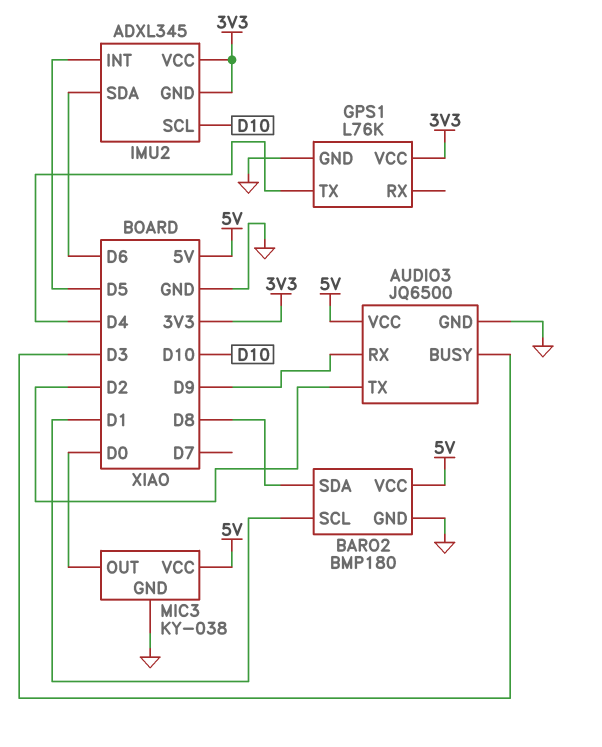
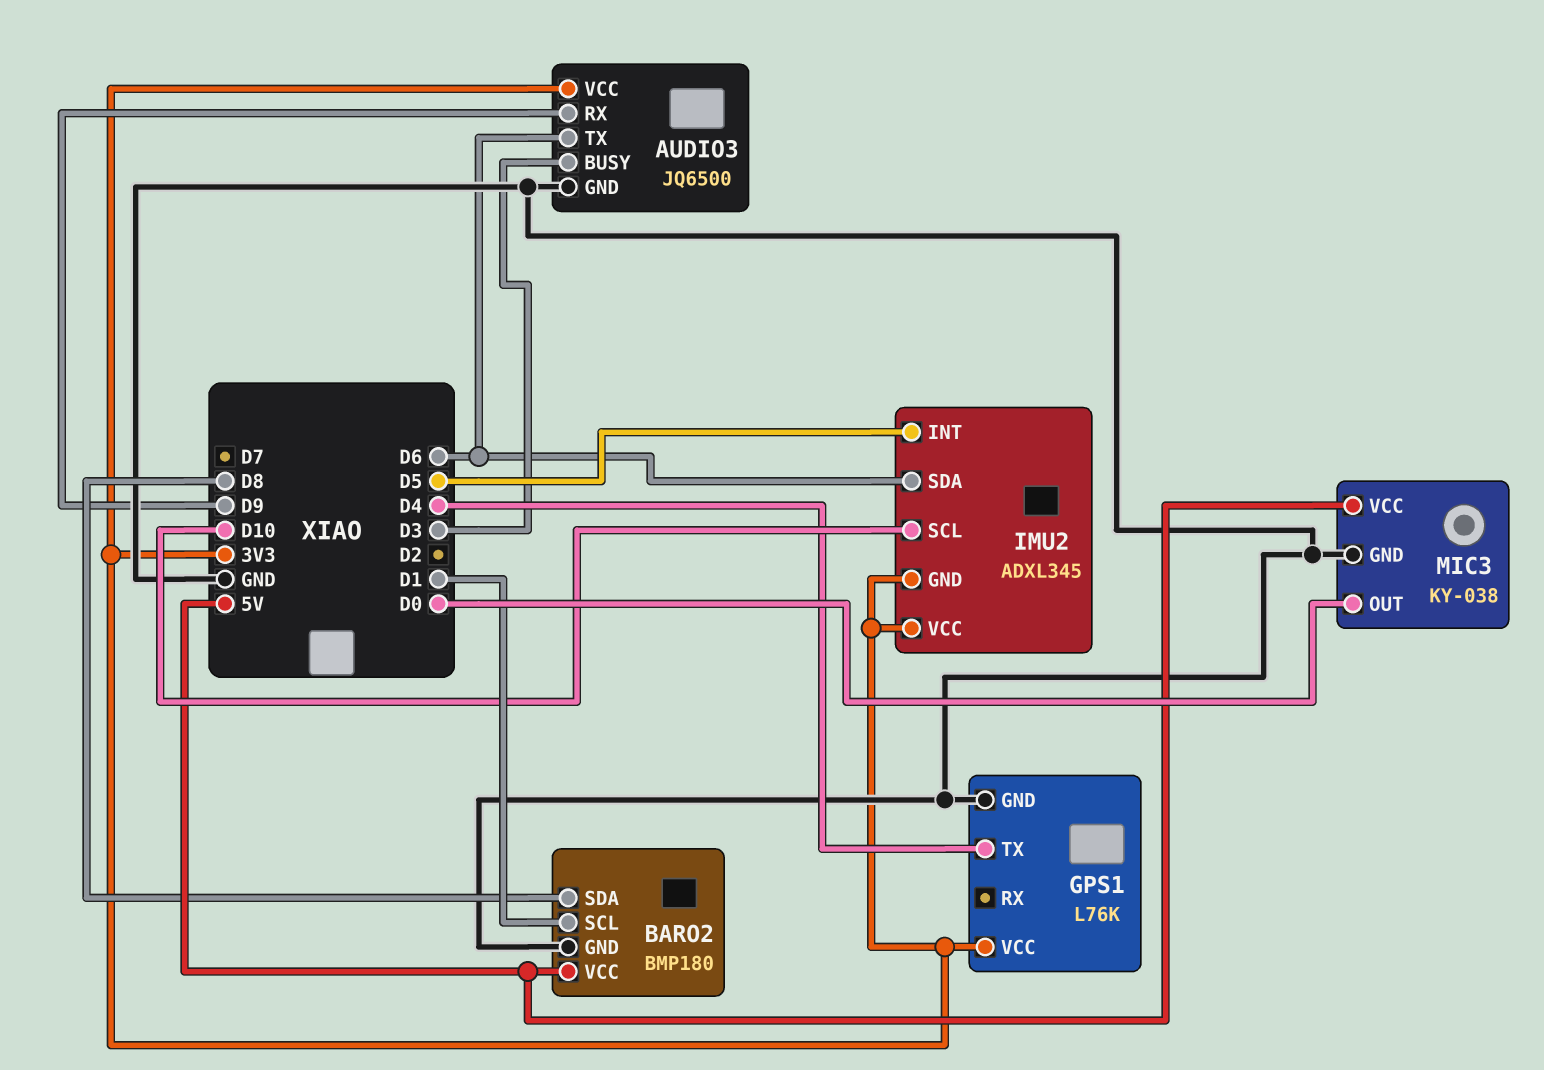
AUDIO3 pin TX: D2 -> D6
AUDIO3 pin VCC: 5V -> 3V3

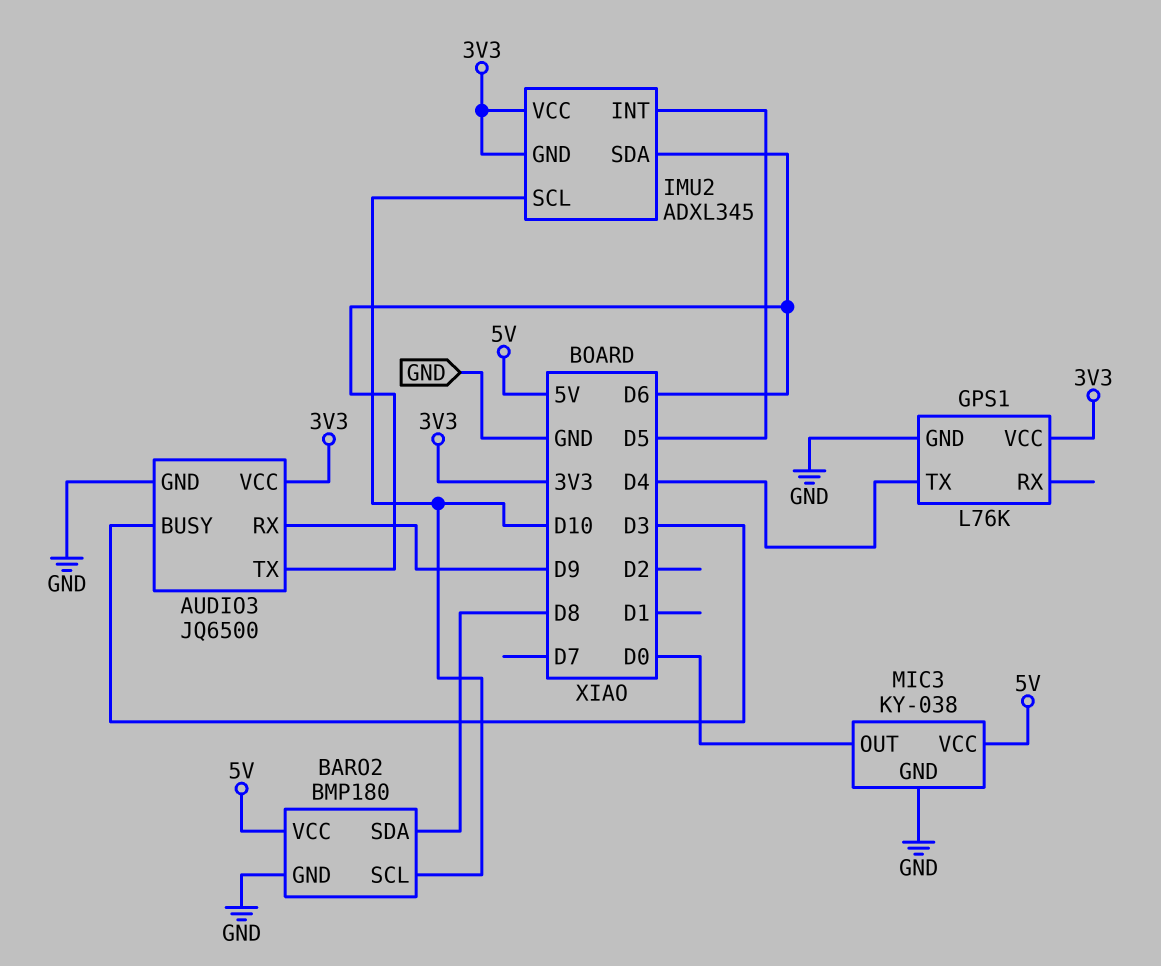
BARO2 pin SCL: D1 -> D10

